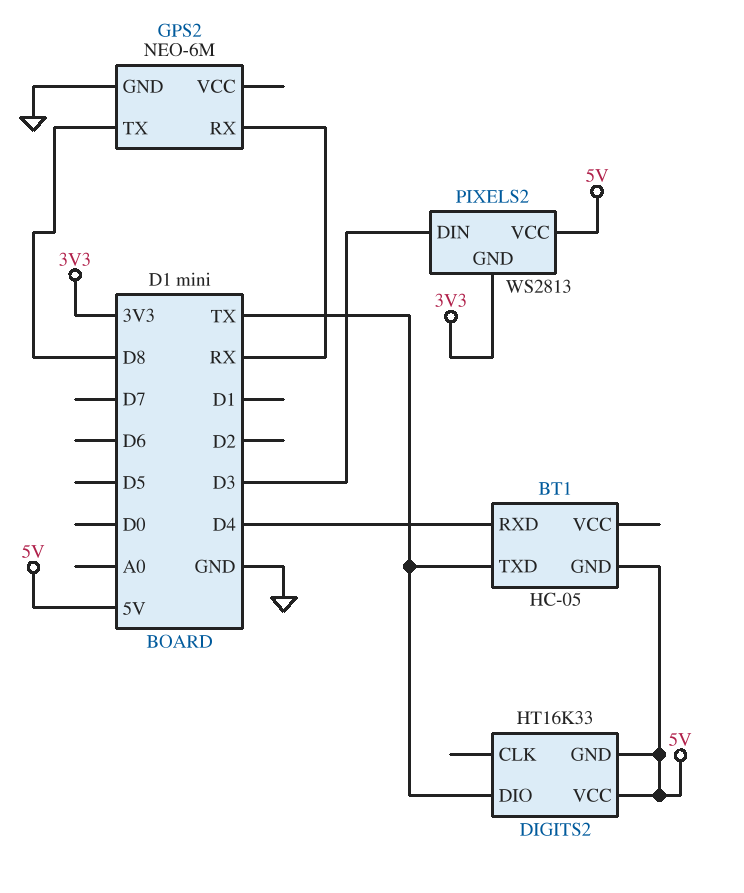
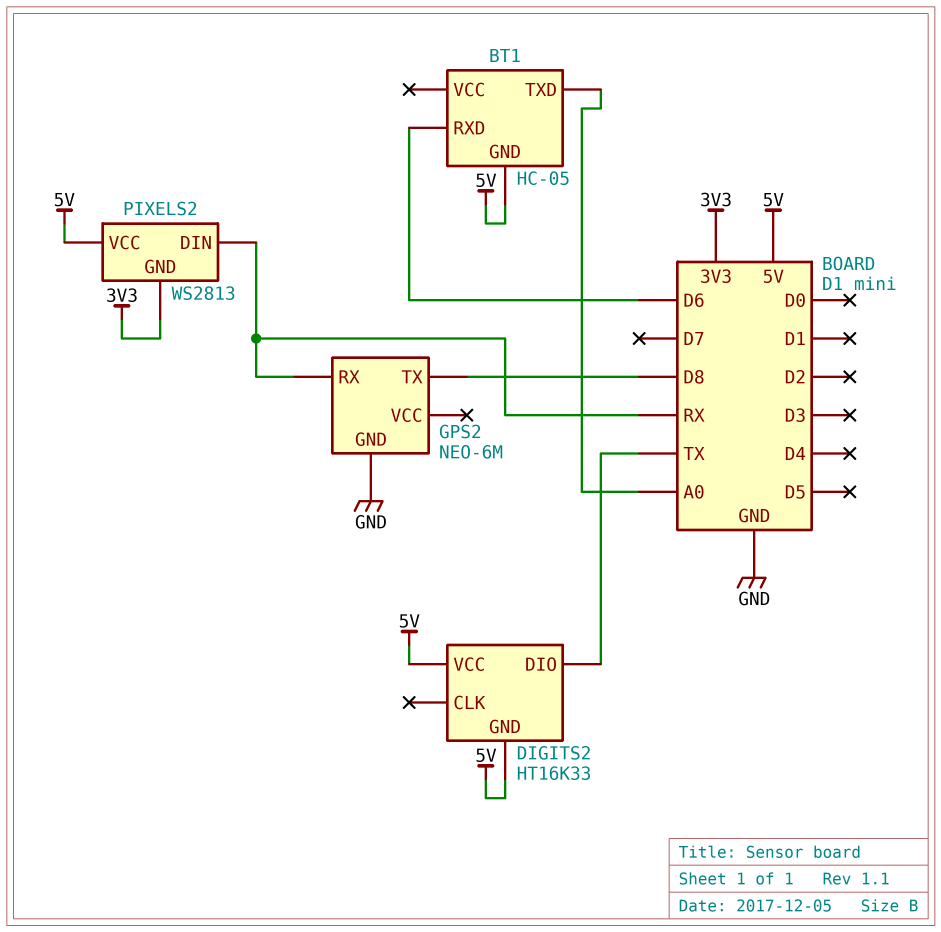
BT1 pin RXD: D4 -> D6
BT1 pin TXD: TX -> A0
PIXELS2 pin DIN: D3 -> RX

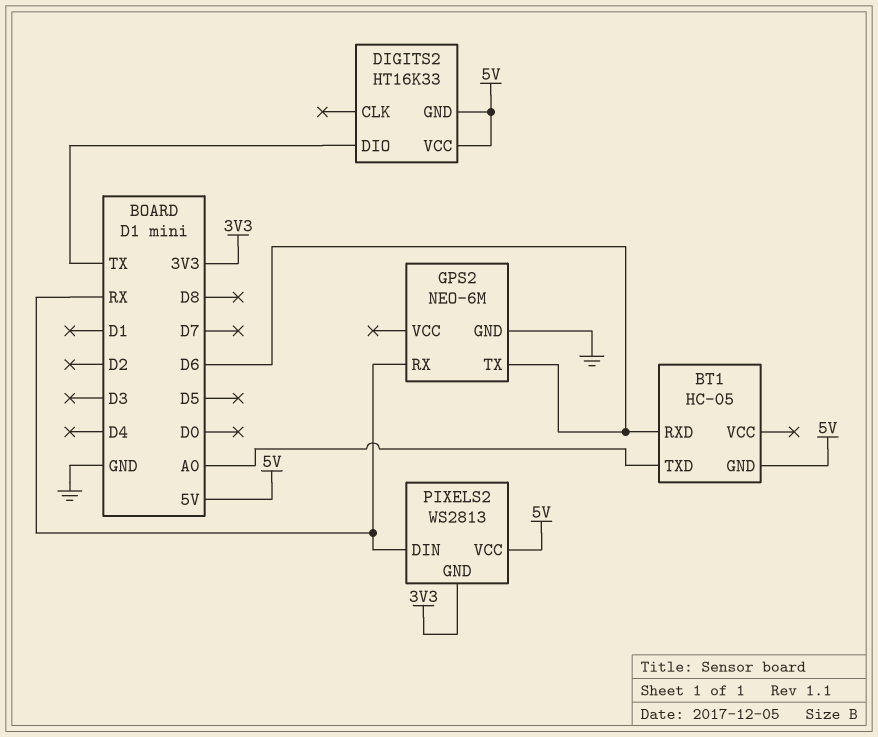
GPS2 pin TX: D8 -> D6

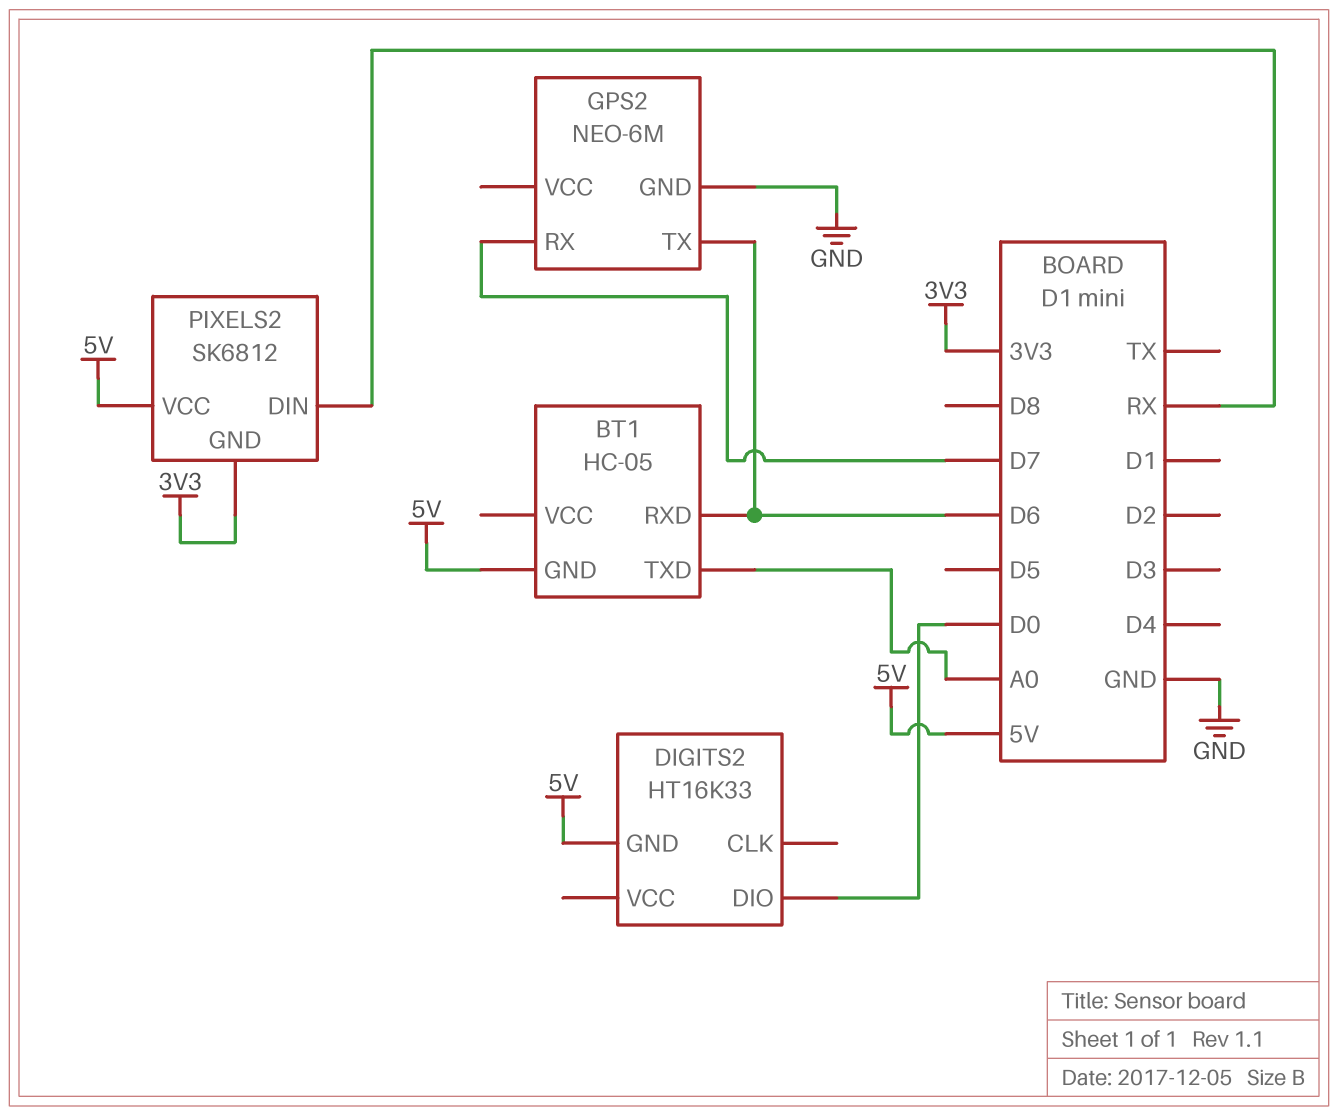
DIGITS2 pin DIO: TX -> D0
DIGITS2 pin VCC: 5V -> none
GPS2 pin RX: RX -> D7
PIXELS2: WS2813 -> SK6812

